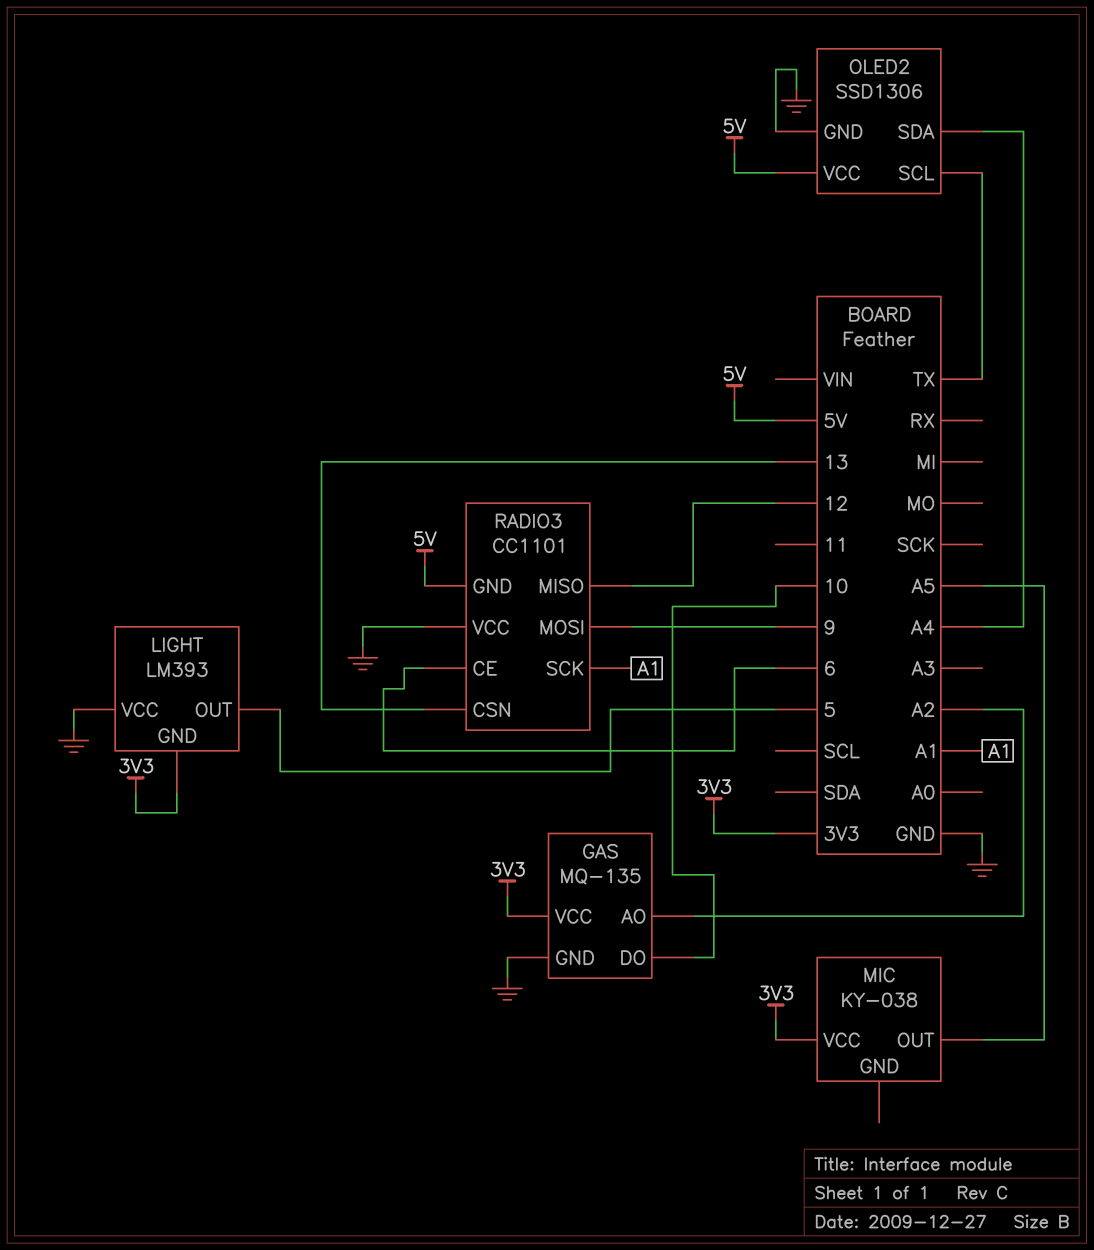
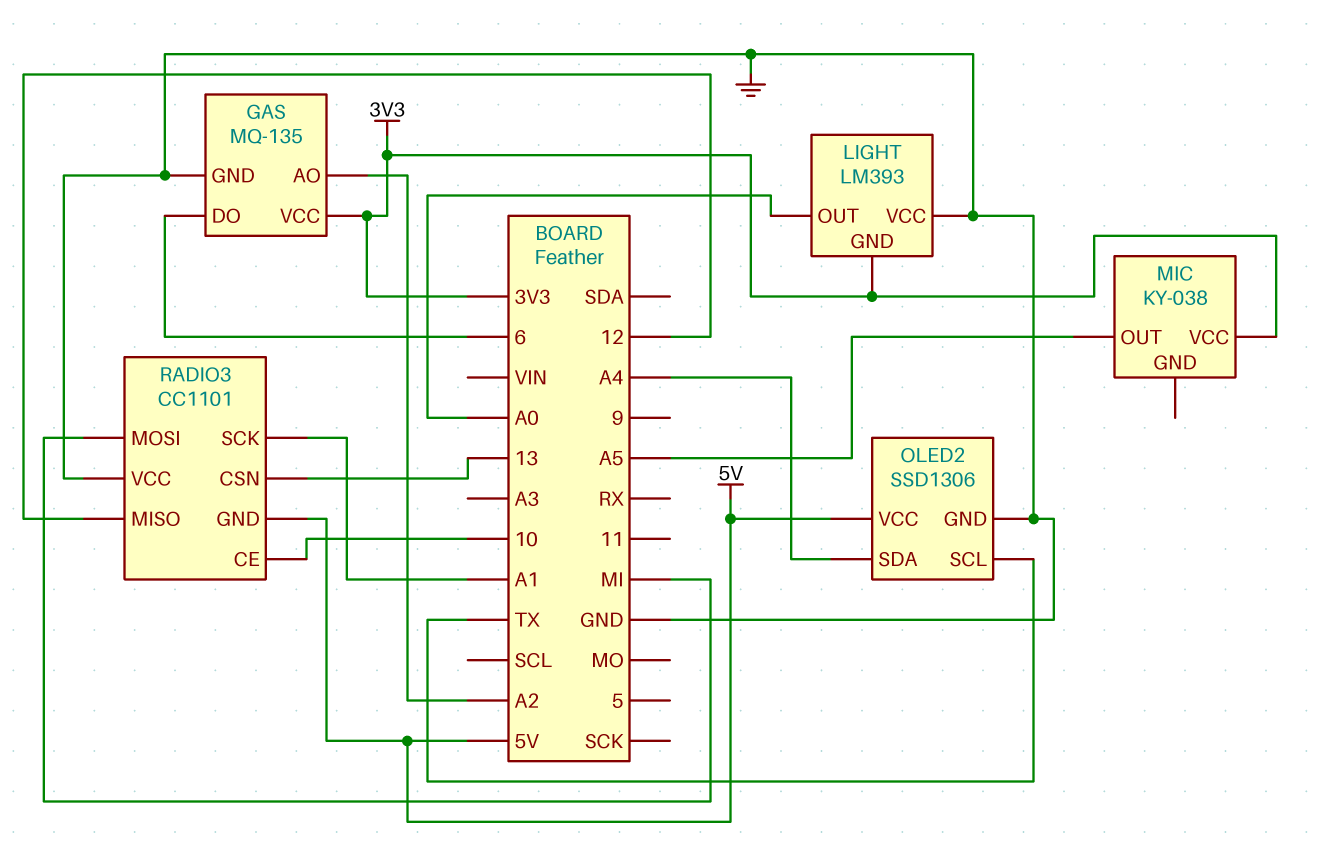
GAS pin DO: 10 -> 6
LIGHT pin OUT: 5 -> A0
RADIO3 pin CE: 6 -> 10
RADIO3 pin MOSI: 9 -> MI

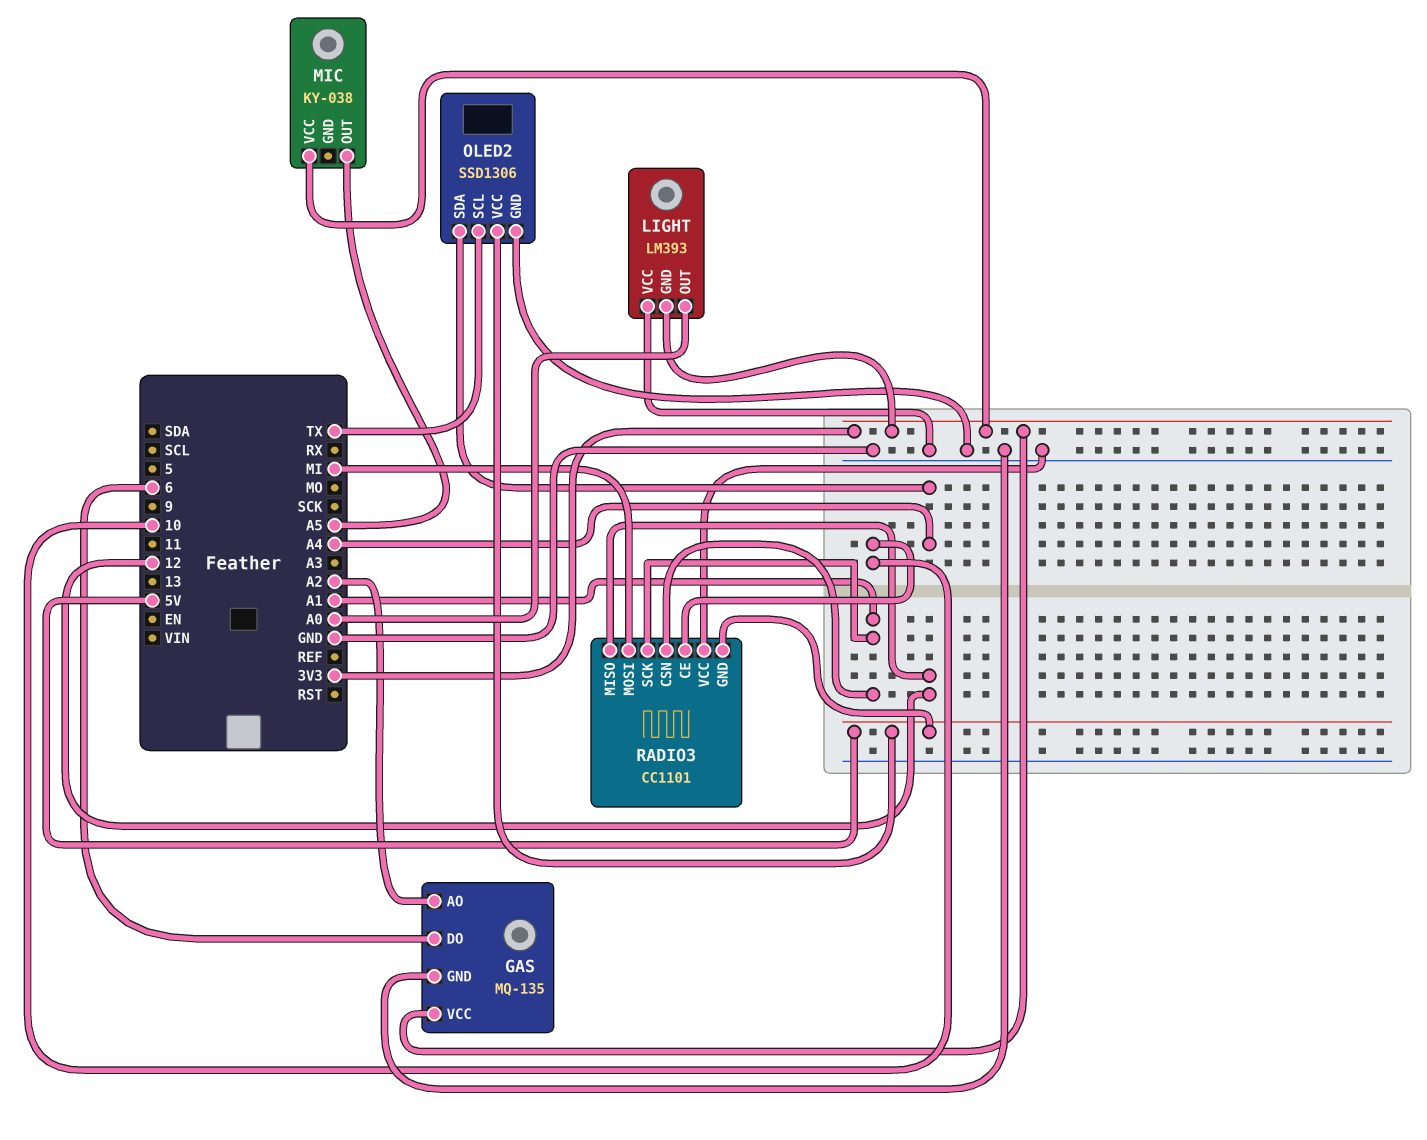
RADIO3 pin CSN: 13 -> A1

